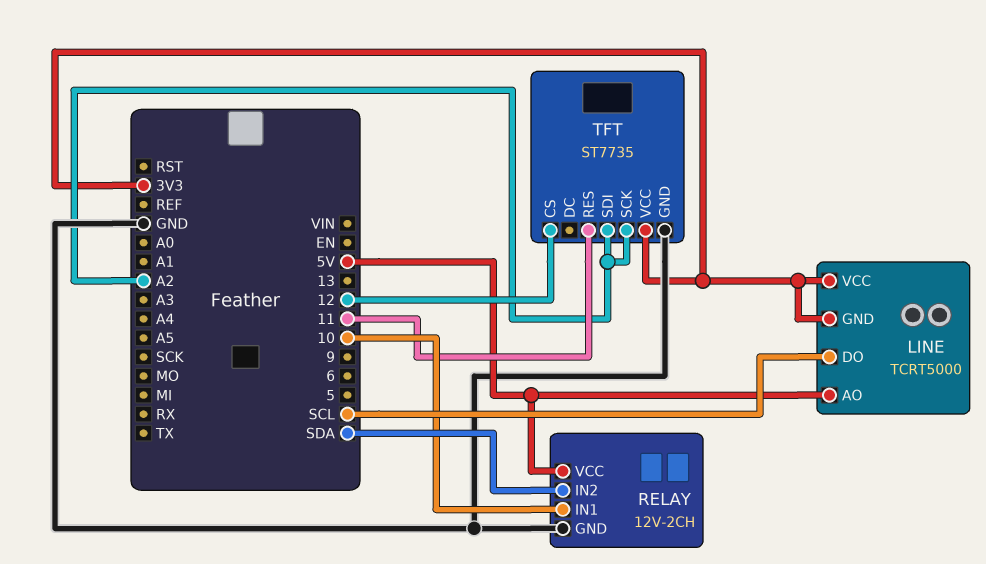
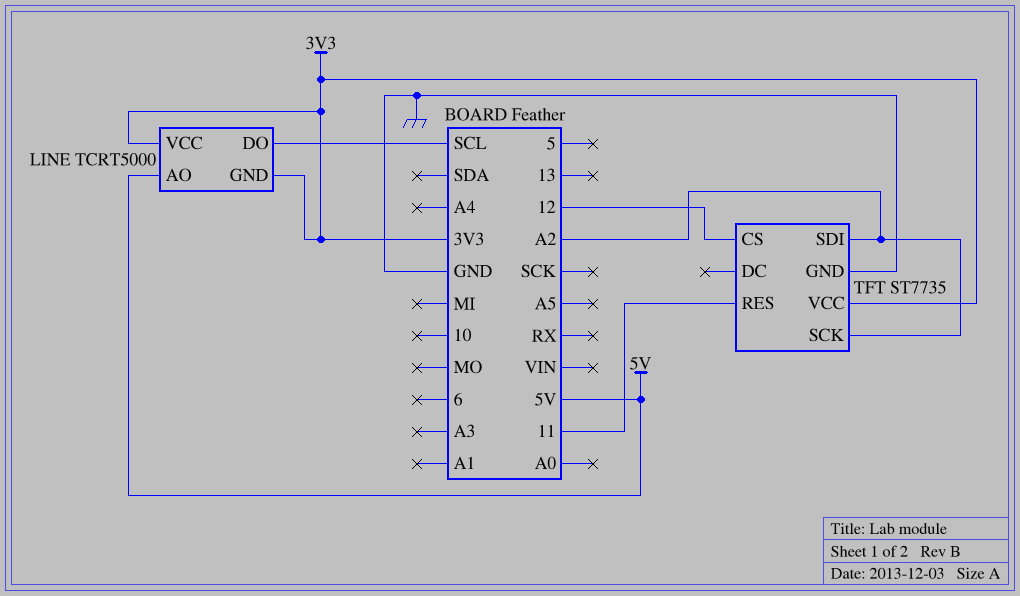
RELAY: 12V-2CH -> none
RELAY pin GND: GND -> none
RELAY pin IN1: 10 -> none
RELAY pin IN2: SDA -> none
RELAY pin VCC: 5V -> none

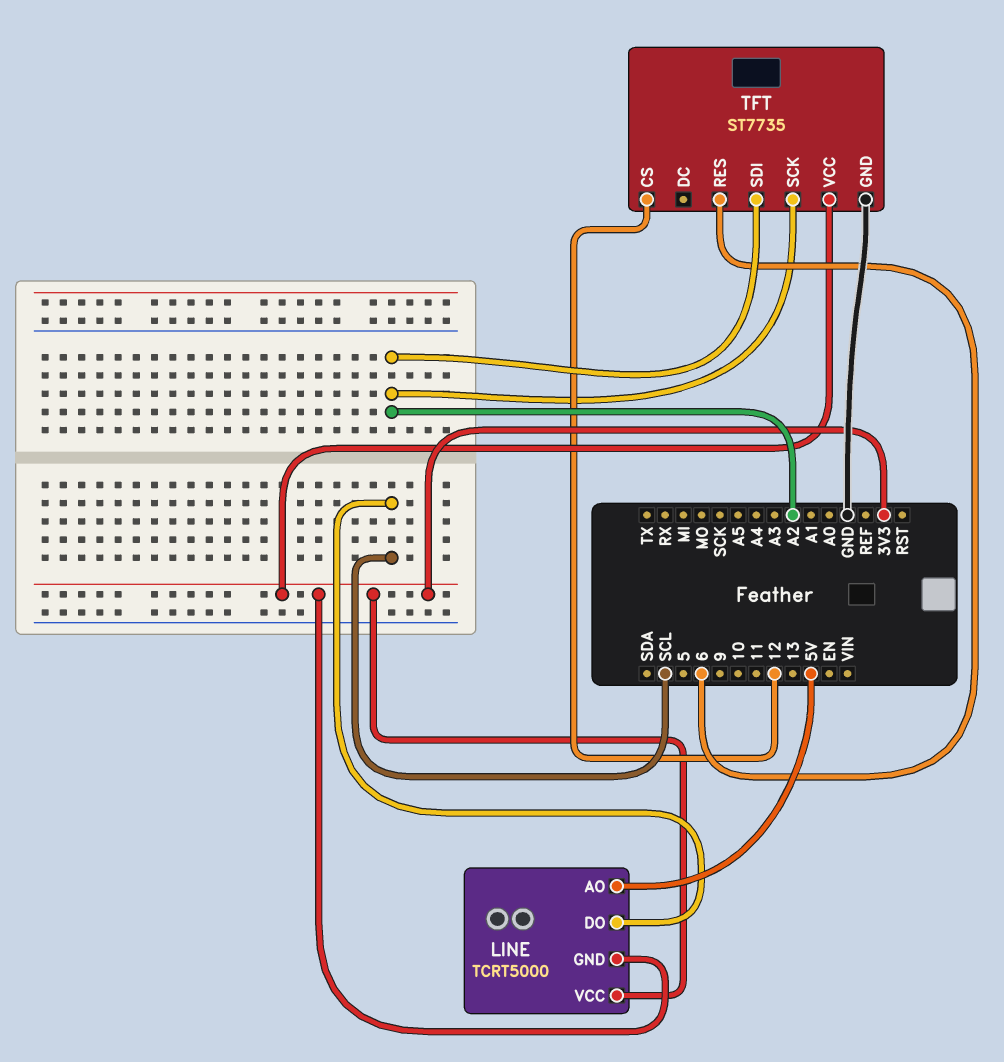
TFT pin RES: 11 -> 6

